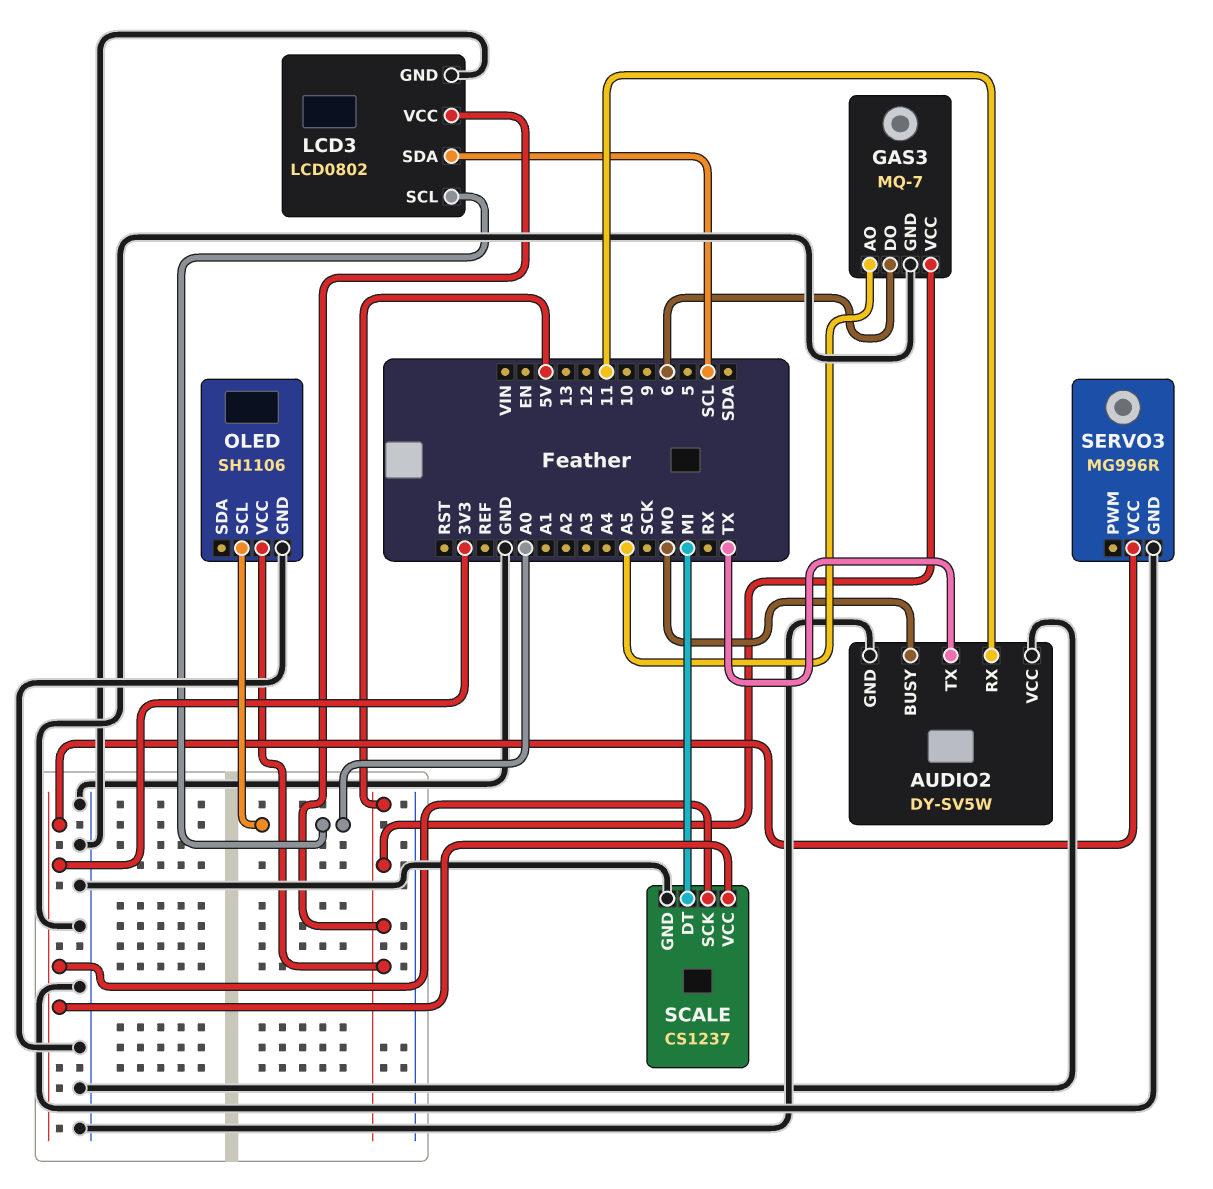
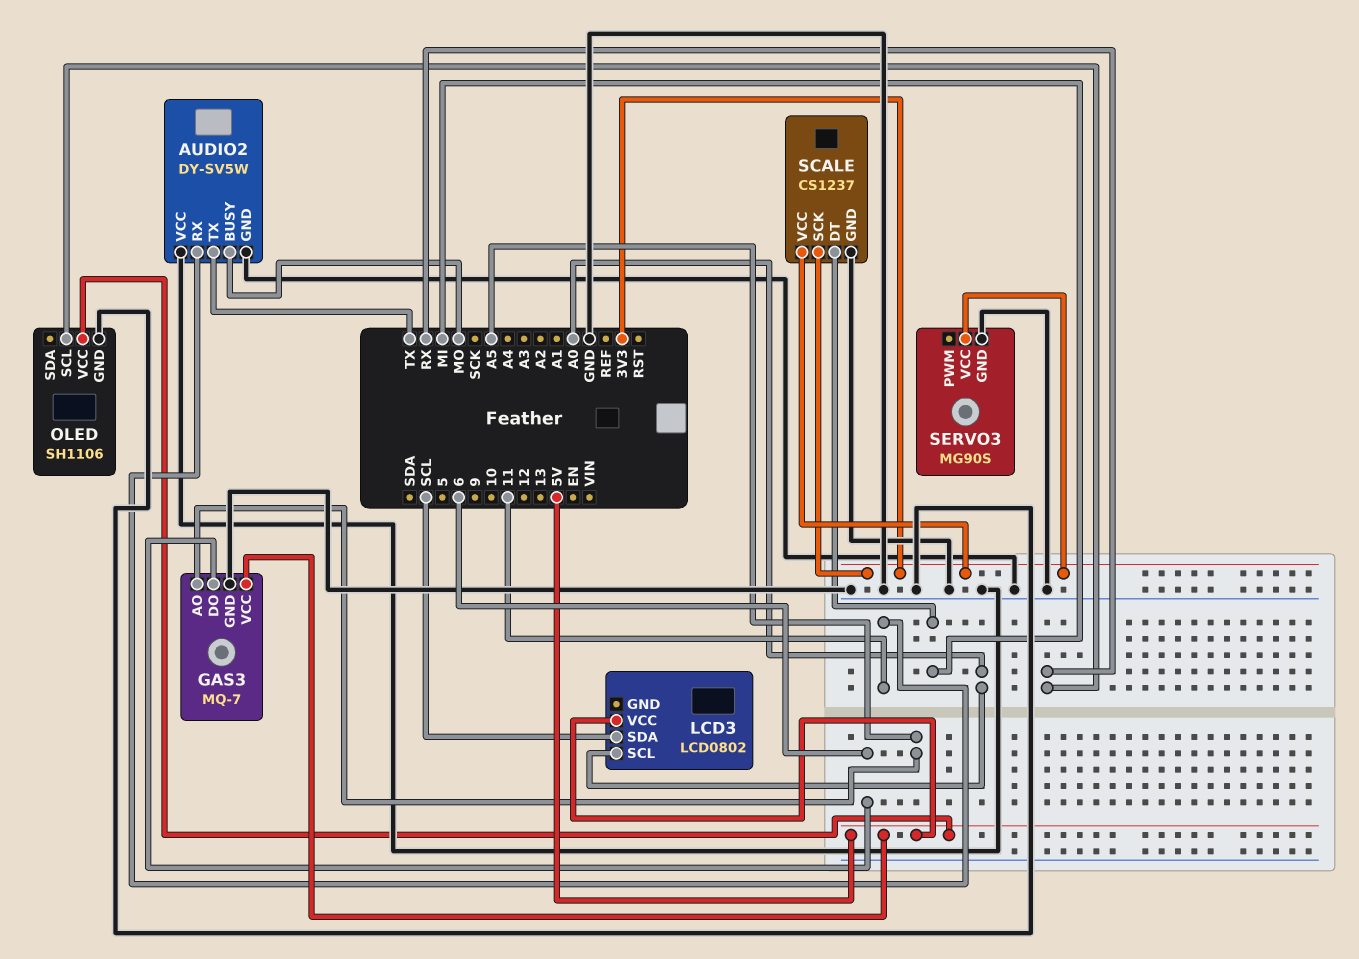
LCD3 pin GND: GND -> none
OLED pin SCL: A0 -> RX
SERVO3: MG996R -> MG90S

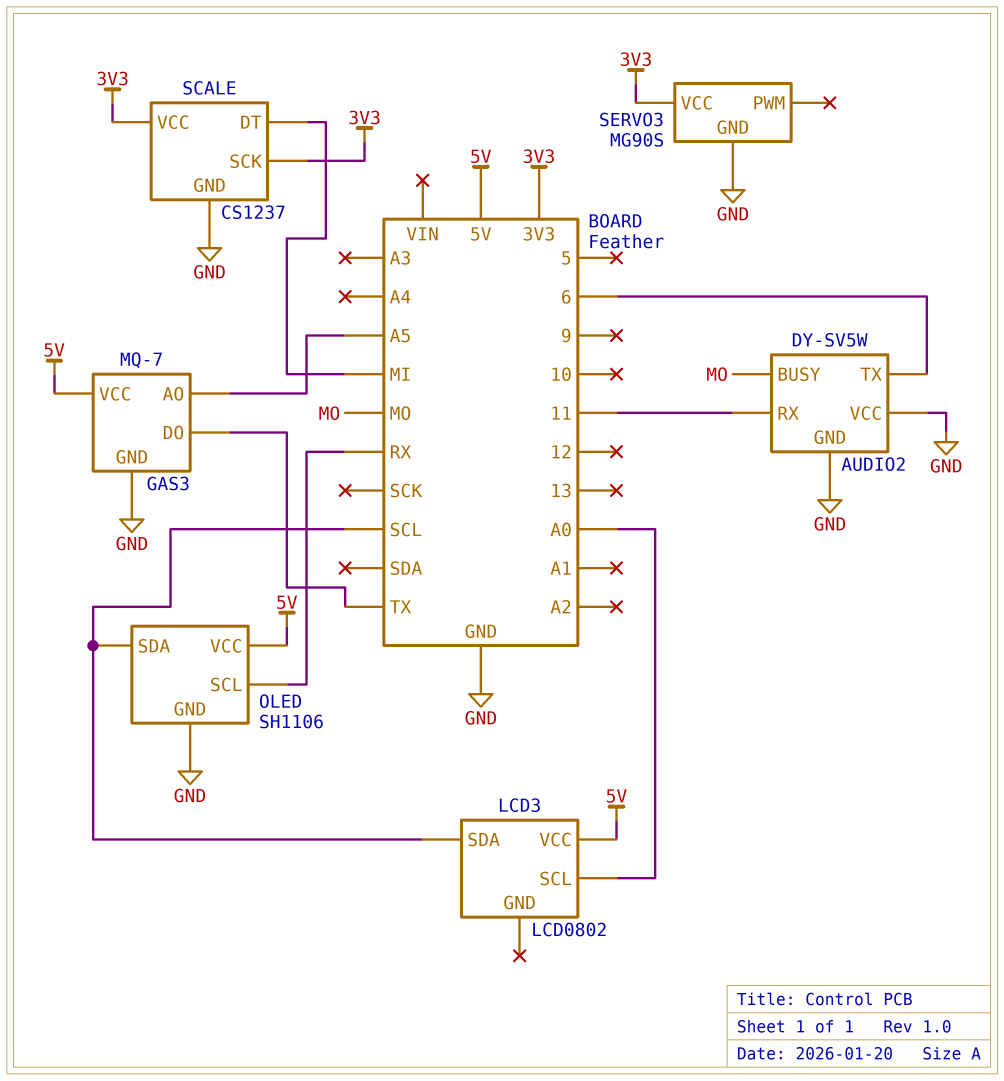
AUDIO2 pin TX: TX -> 6
GAS3 pin DO: 6 -> TX
OLED pin SDA: none -> SCL

